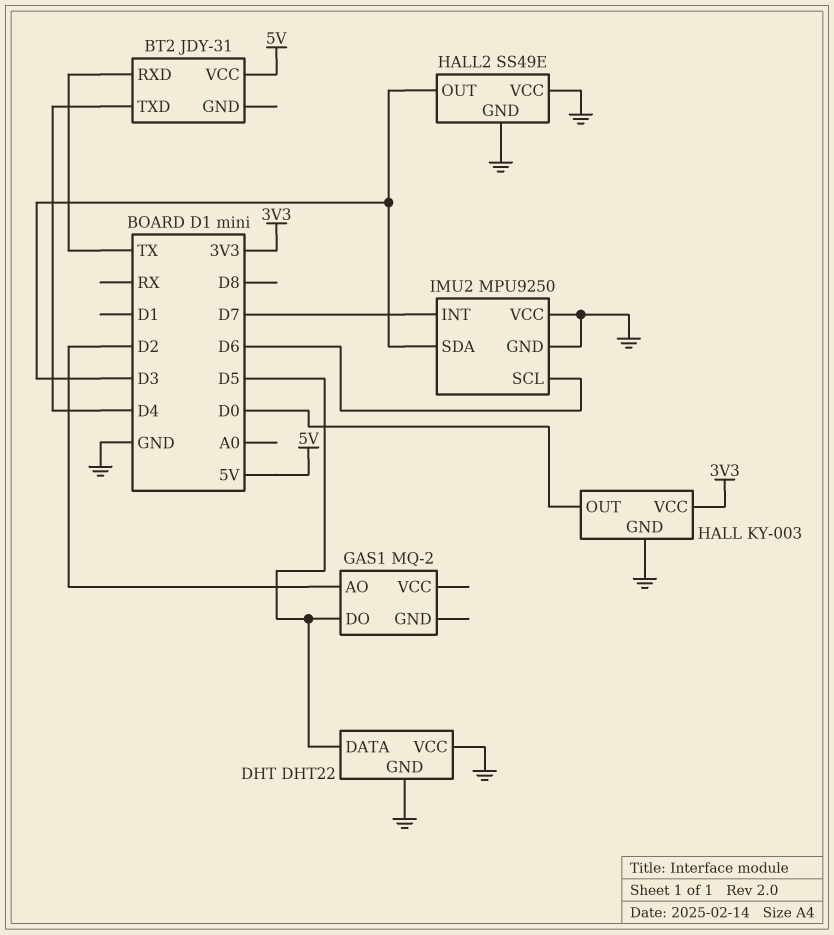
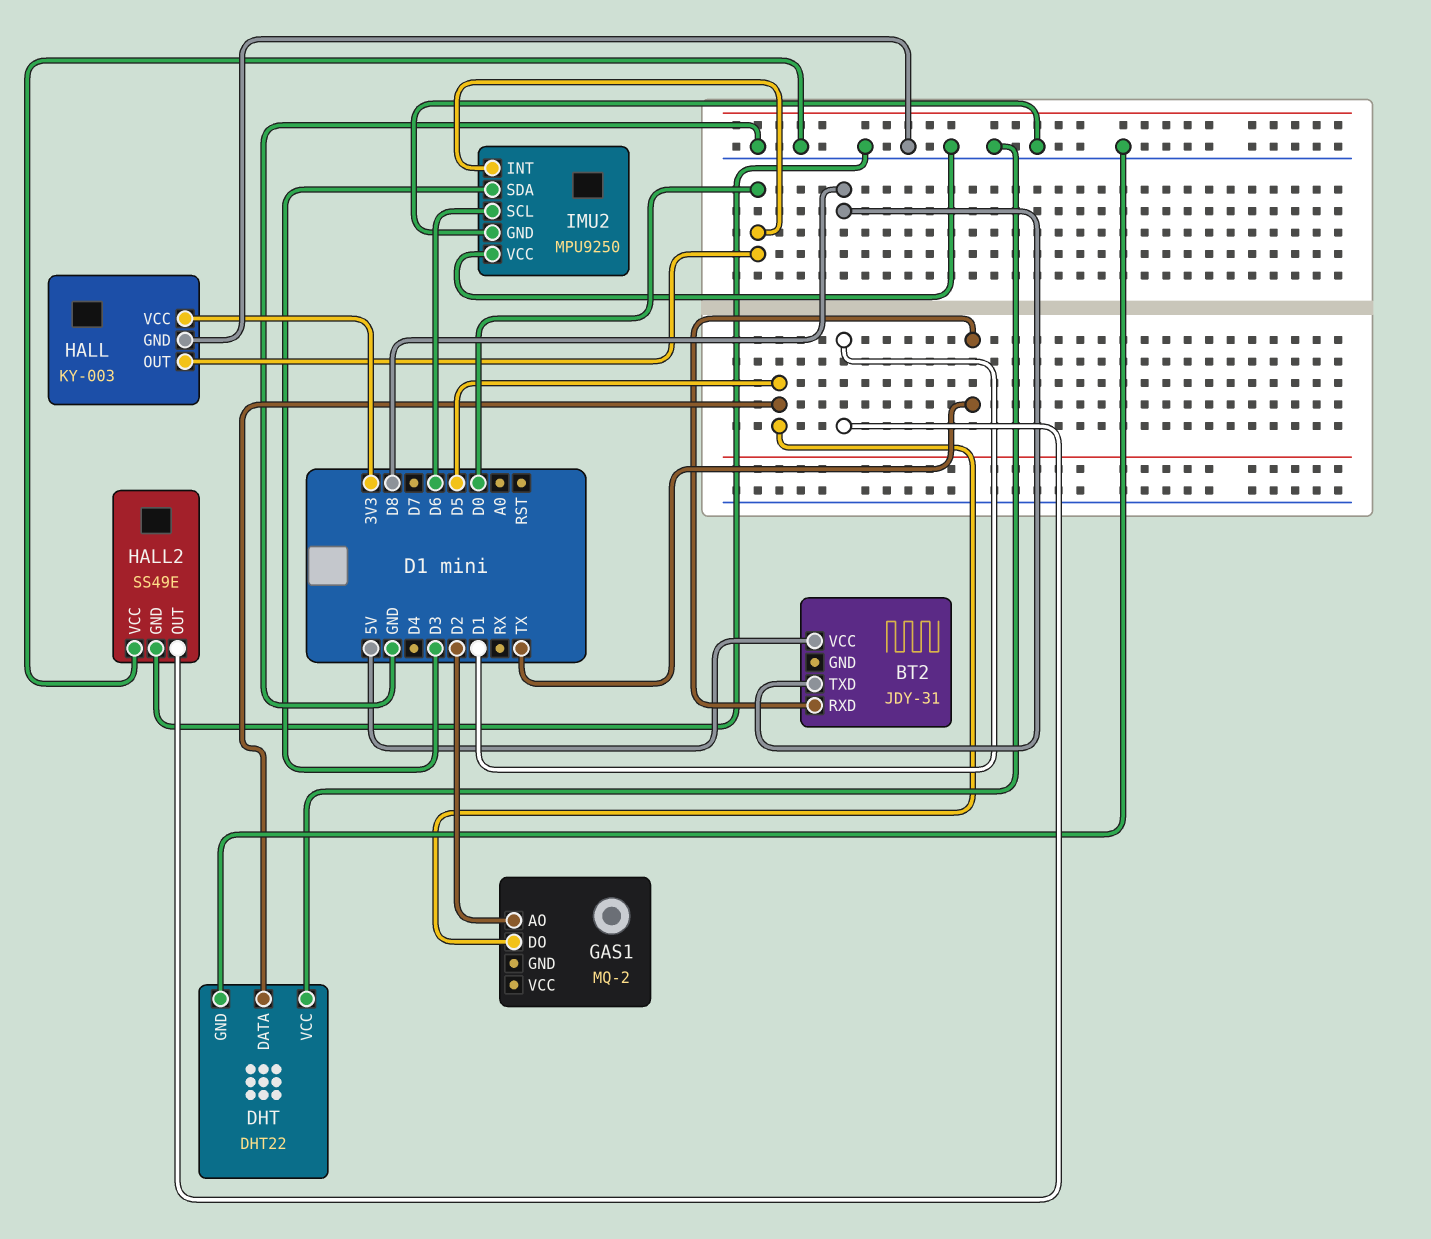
BT2 pin TXD: D4 -> D8
HALL2 pin OUT: D3 -> D1
IMU2 pin INT: D7 -> D0

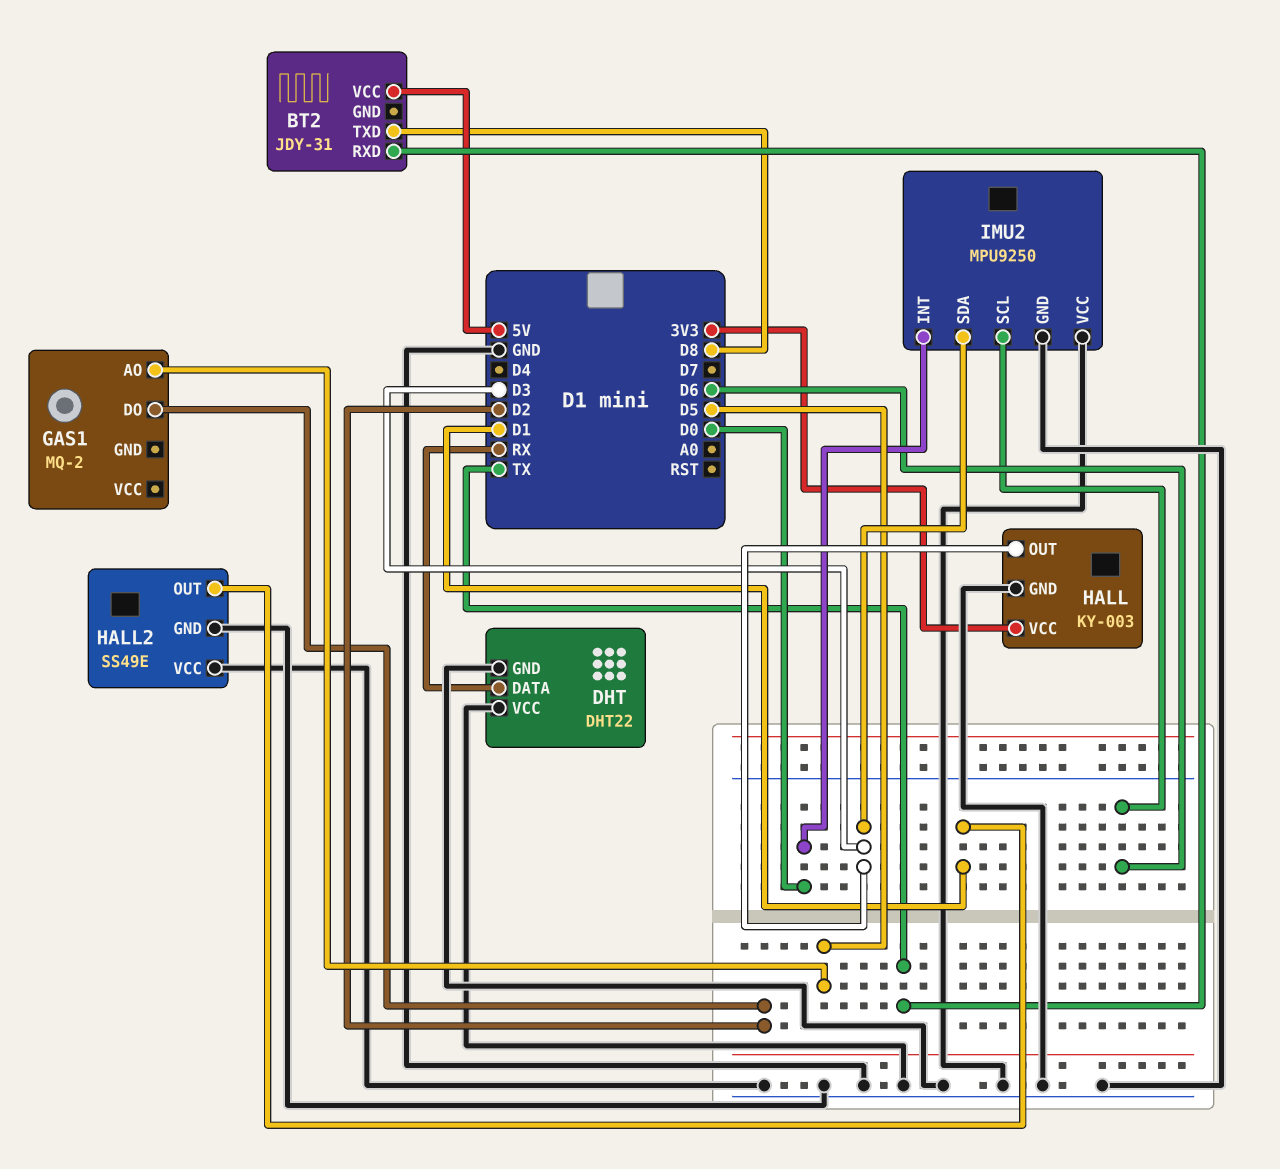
DHT pin DATA: D5 -> RX
GAS1 pin AO: D2 -> D5
GAS1 pin DO: D5 -> D2
HALL pin OUT: D0 -> D3

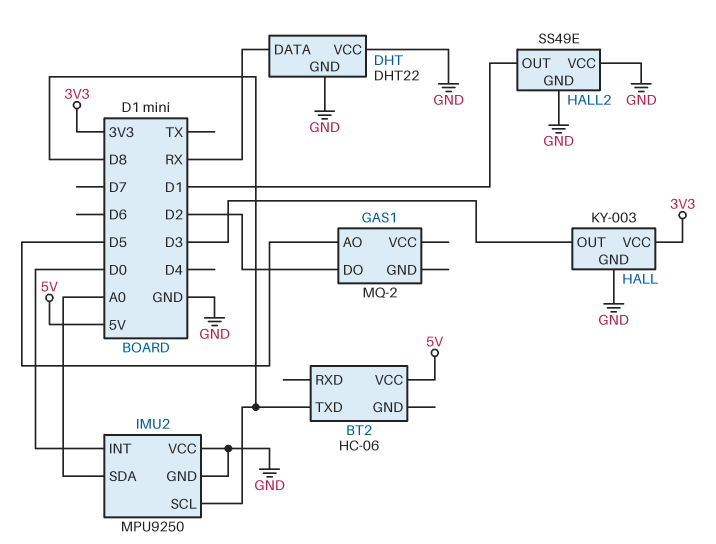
BT2: JDY-31 -> HC-06
BT2 pin RXD: TX -> none
IMU2 pin SCL: D6 -> D8
IMU2 pin SDA: D3 -> A0

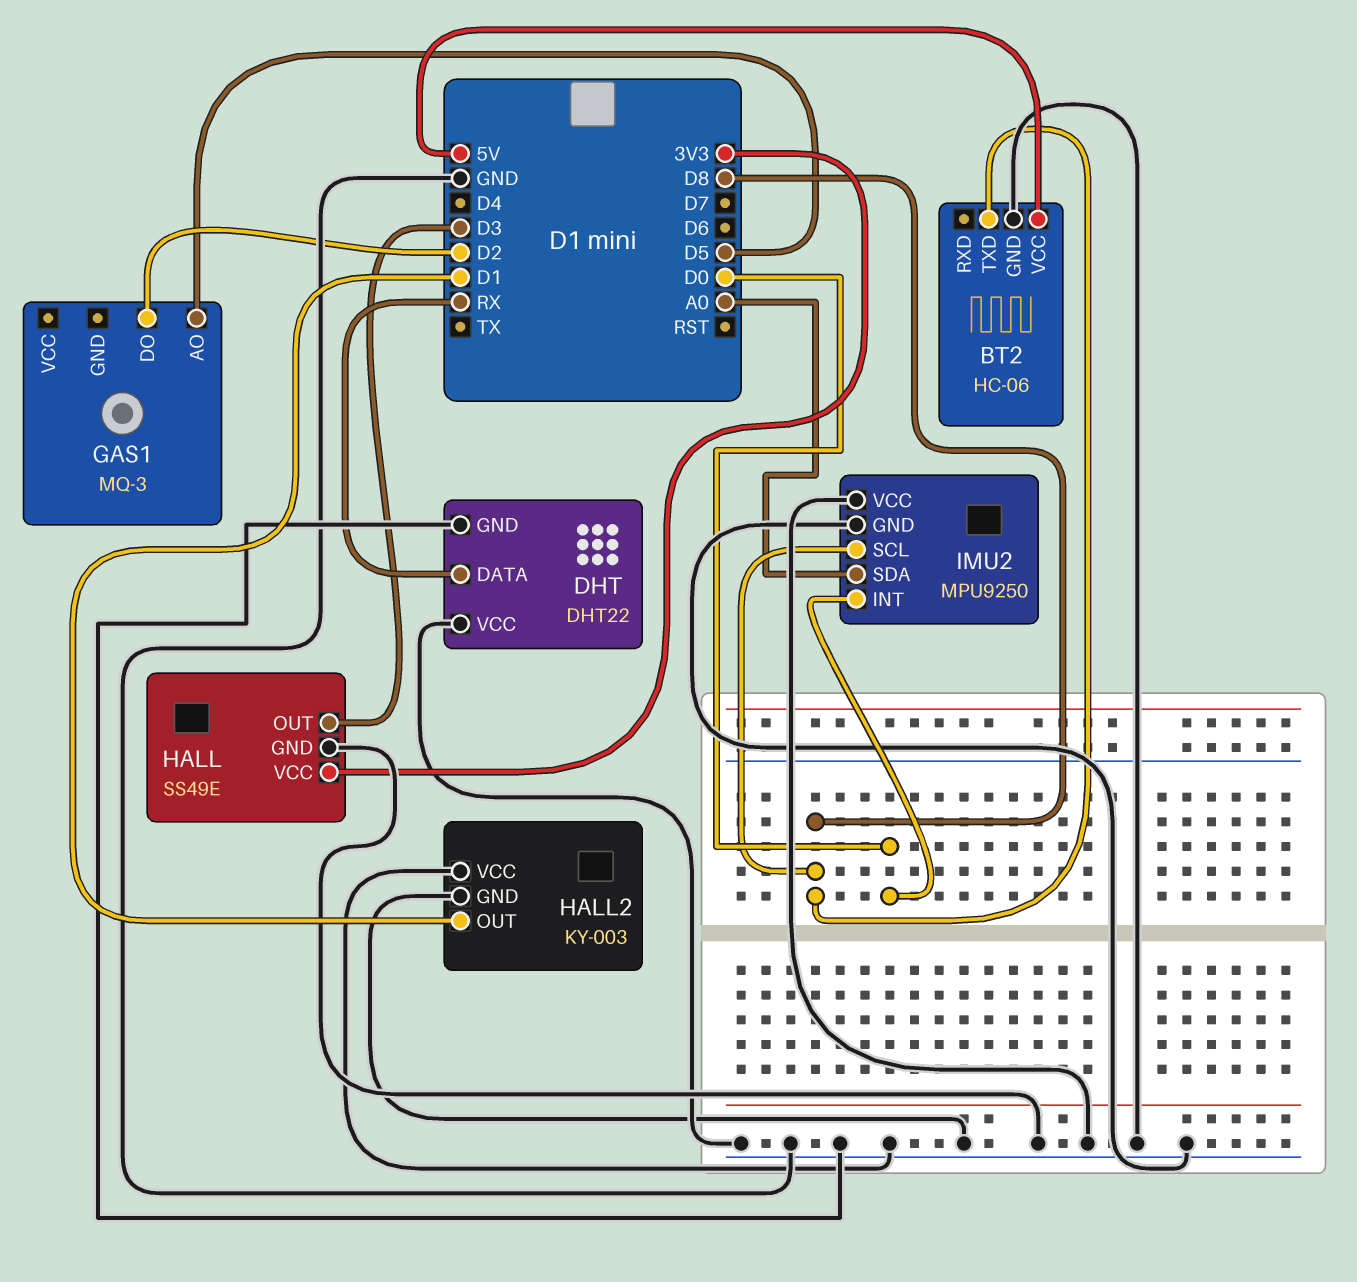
BT2 pin GND: none -> GND
GAS1: MQ-2 -> MQ-3
HALL: KY-003 -> SS49E
HALL2: SS49E -> KY-003

